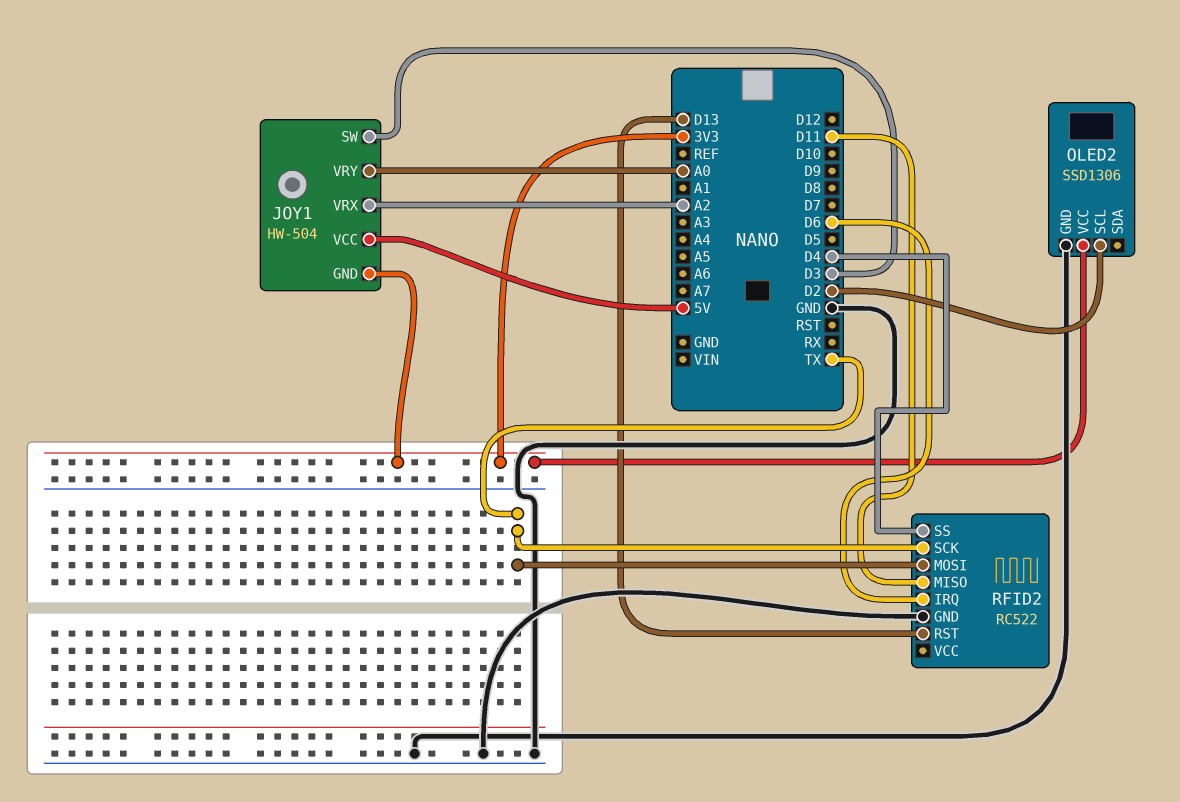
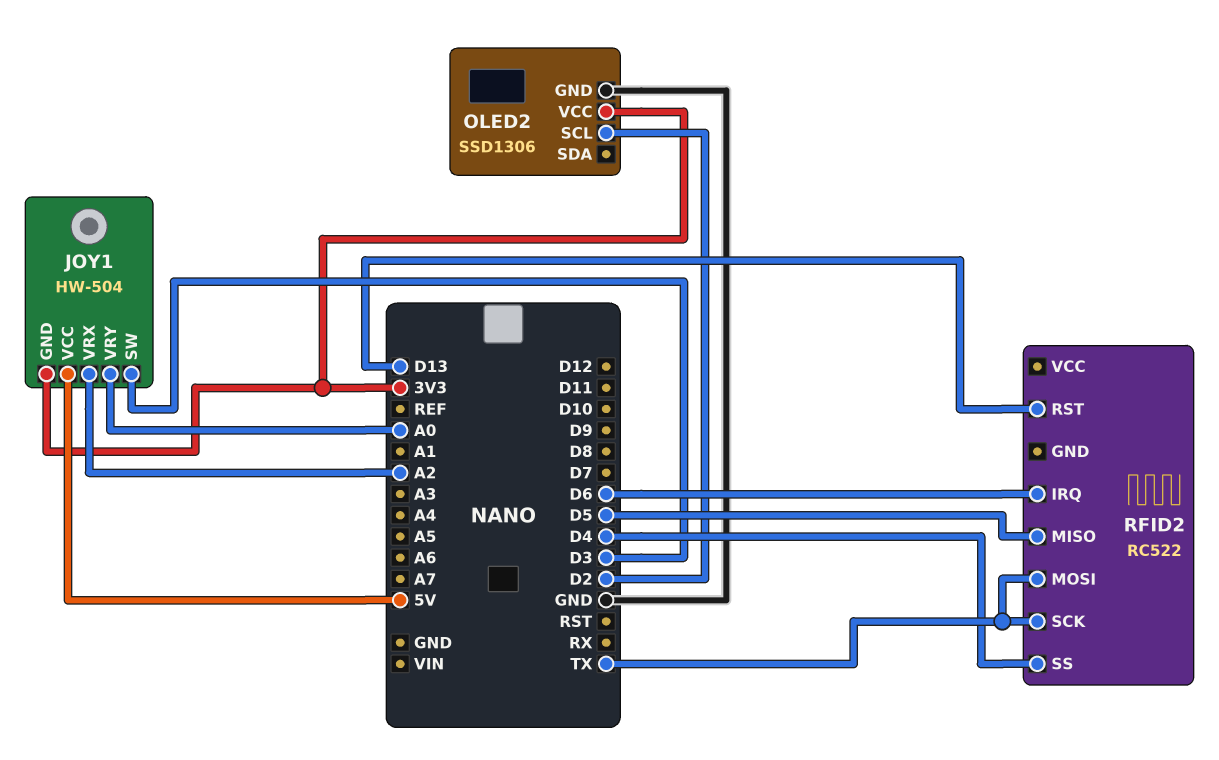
RFID2 pin GND: GND -> none
RFID2 pin MISO: D11 -> D5

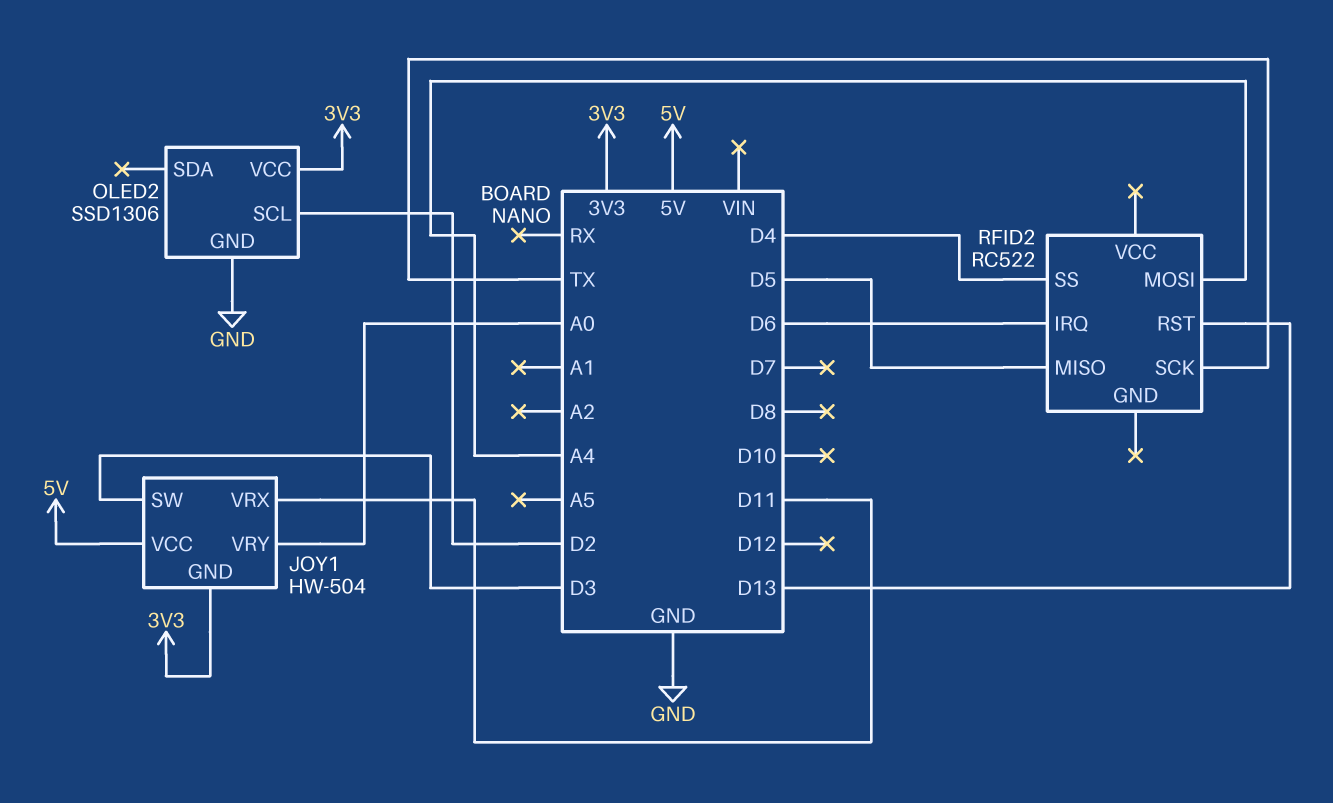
JOY1 pin VRX: A2 -> D11
RFID2 pin MOSI: TX -> A4

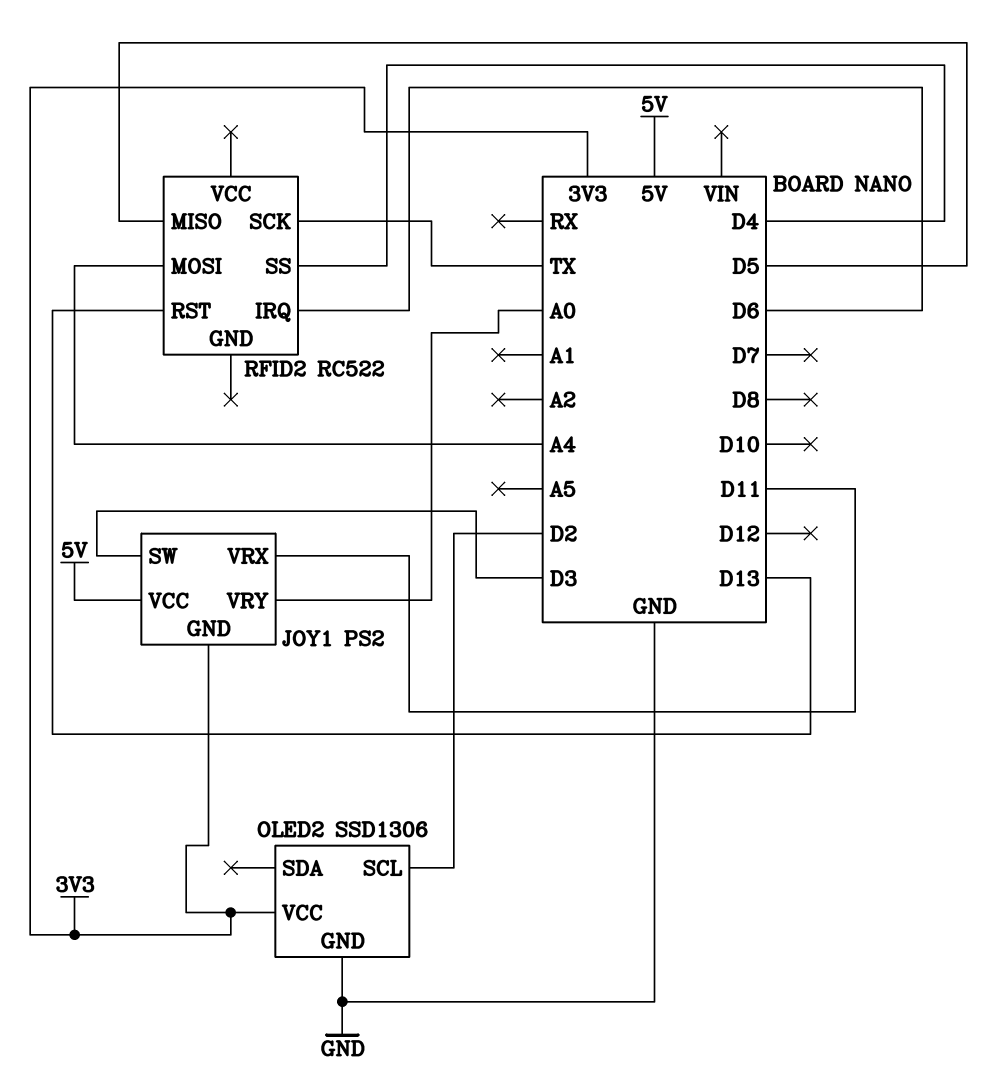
JOY1: HW-504 -> PS2

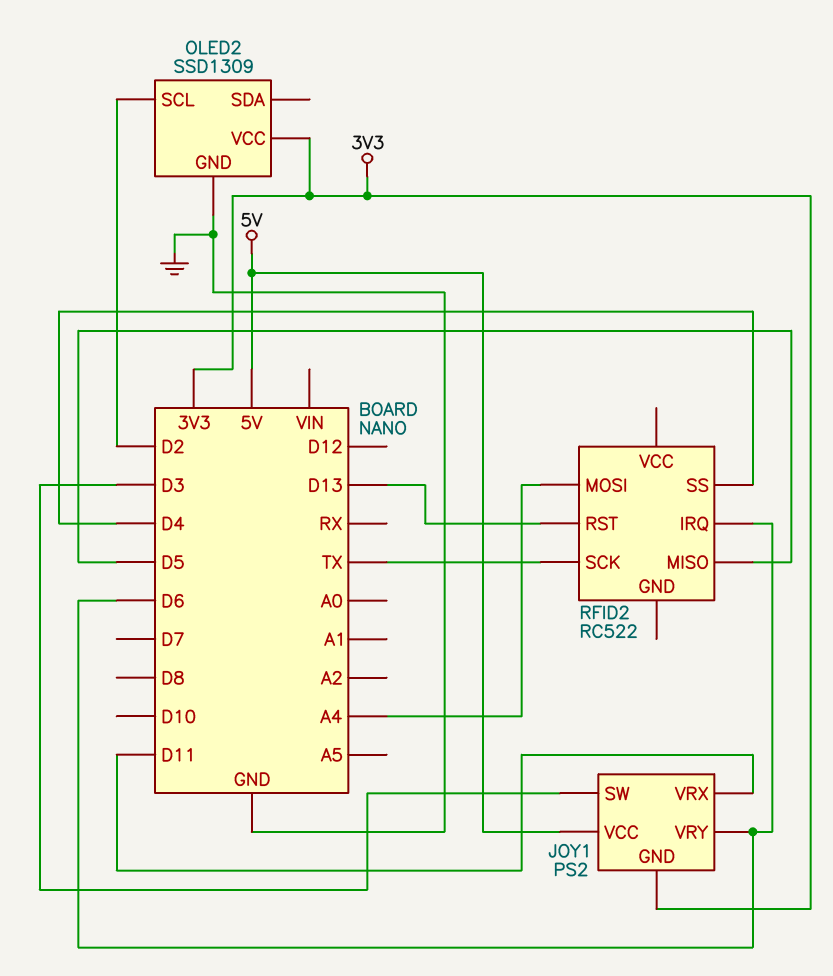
JOY1 pin VRY: A0 -> D6
OLED2: SSD1306 -> SSD1309

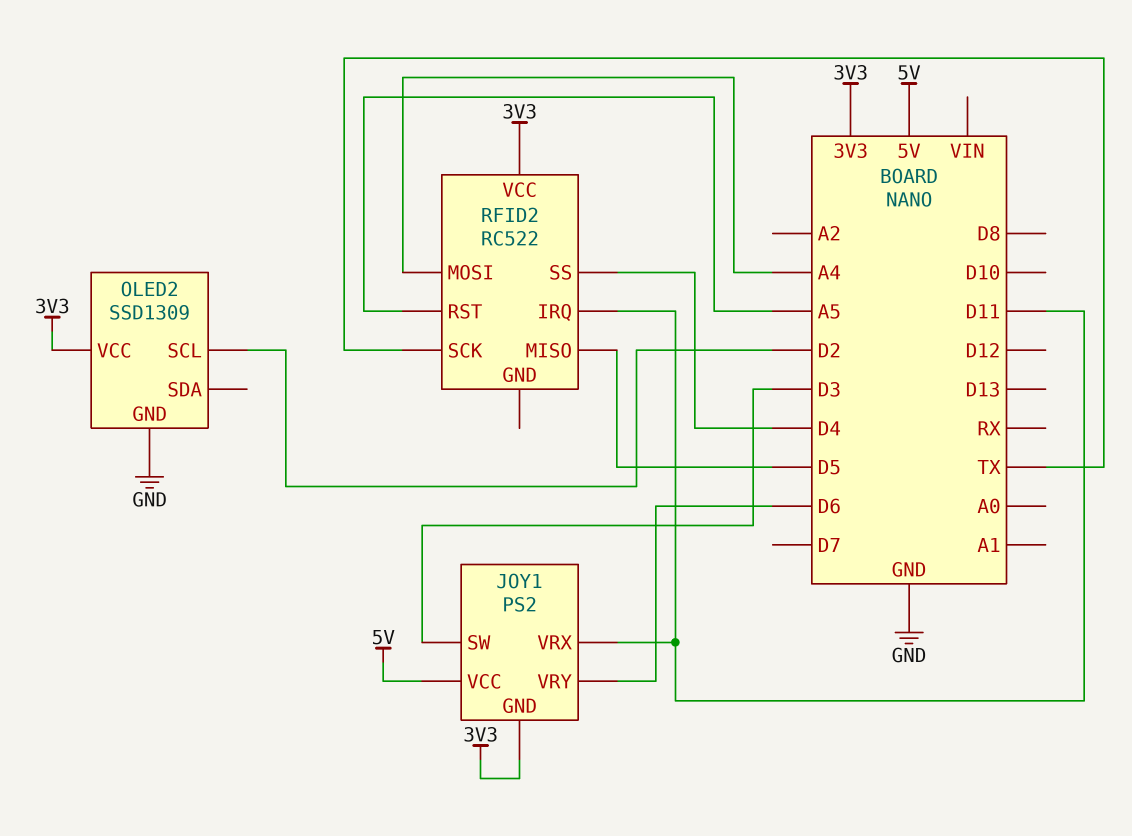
RFID2 pin IRQ: D6 -> D11
RFID2 pin RST: D13 -> A5
RFID2 pin VCC: none -> 3V3

